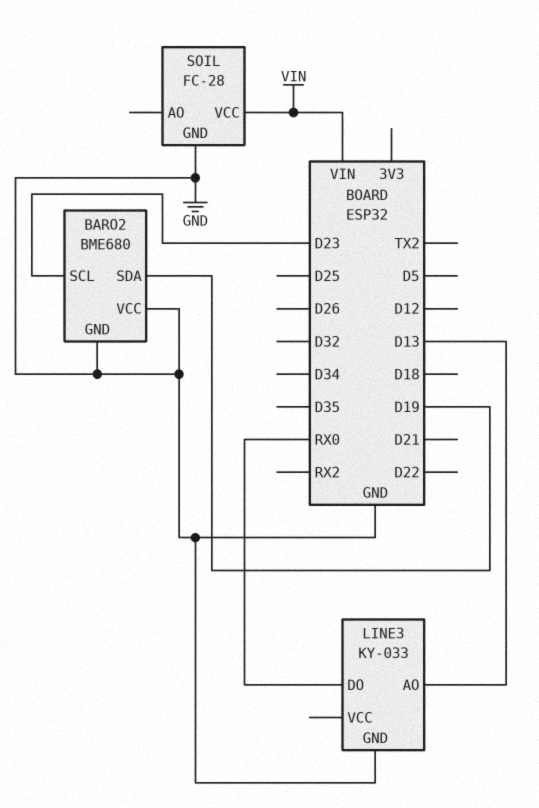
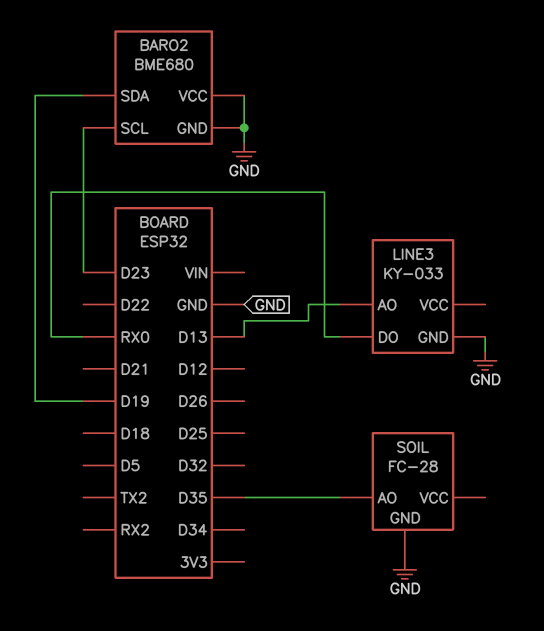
SOIL pin AO: none -> D35
SOIL pin VCC: VIN -> none

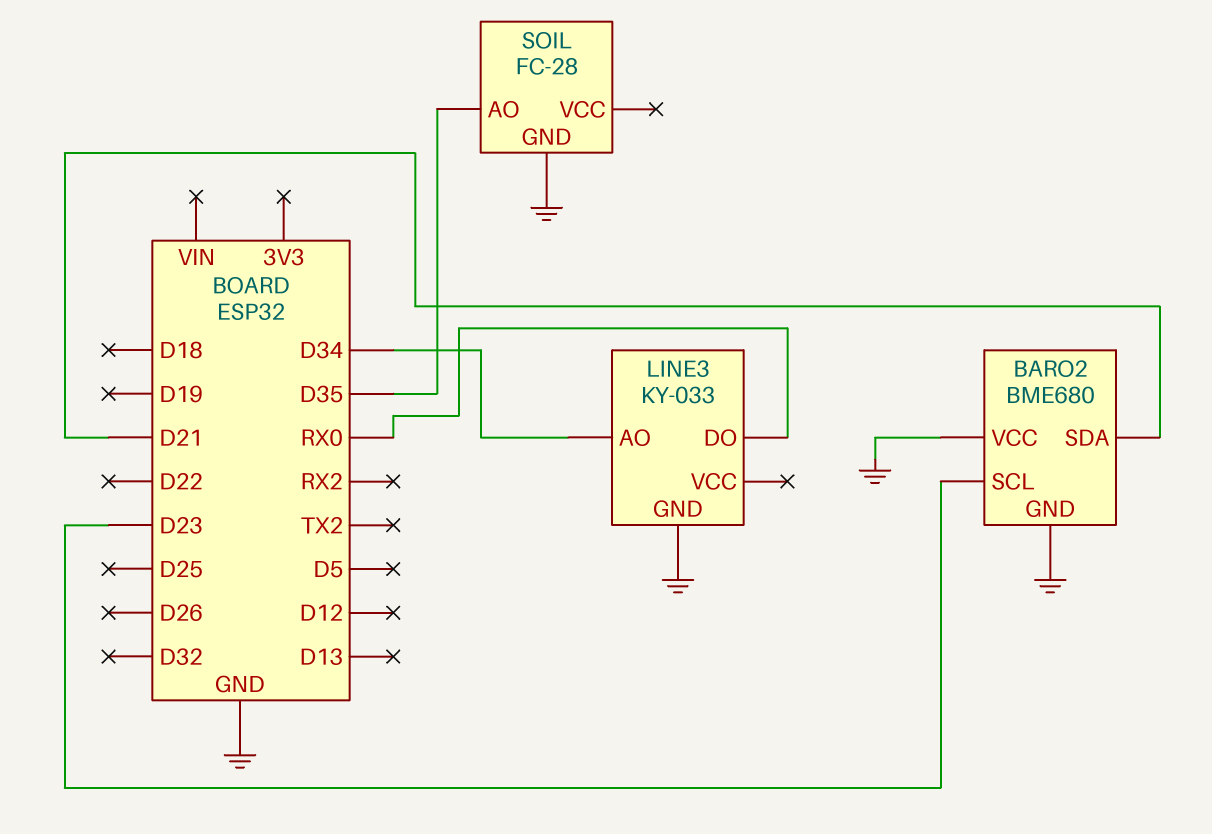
BARO2 pin SDA: D19 -> D21
LINE3 pin AO: D13 -> D34

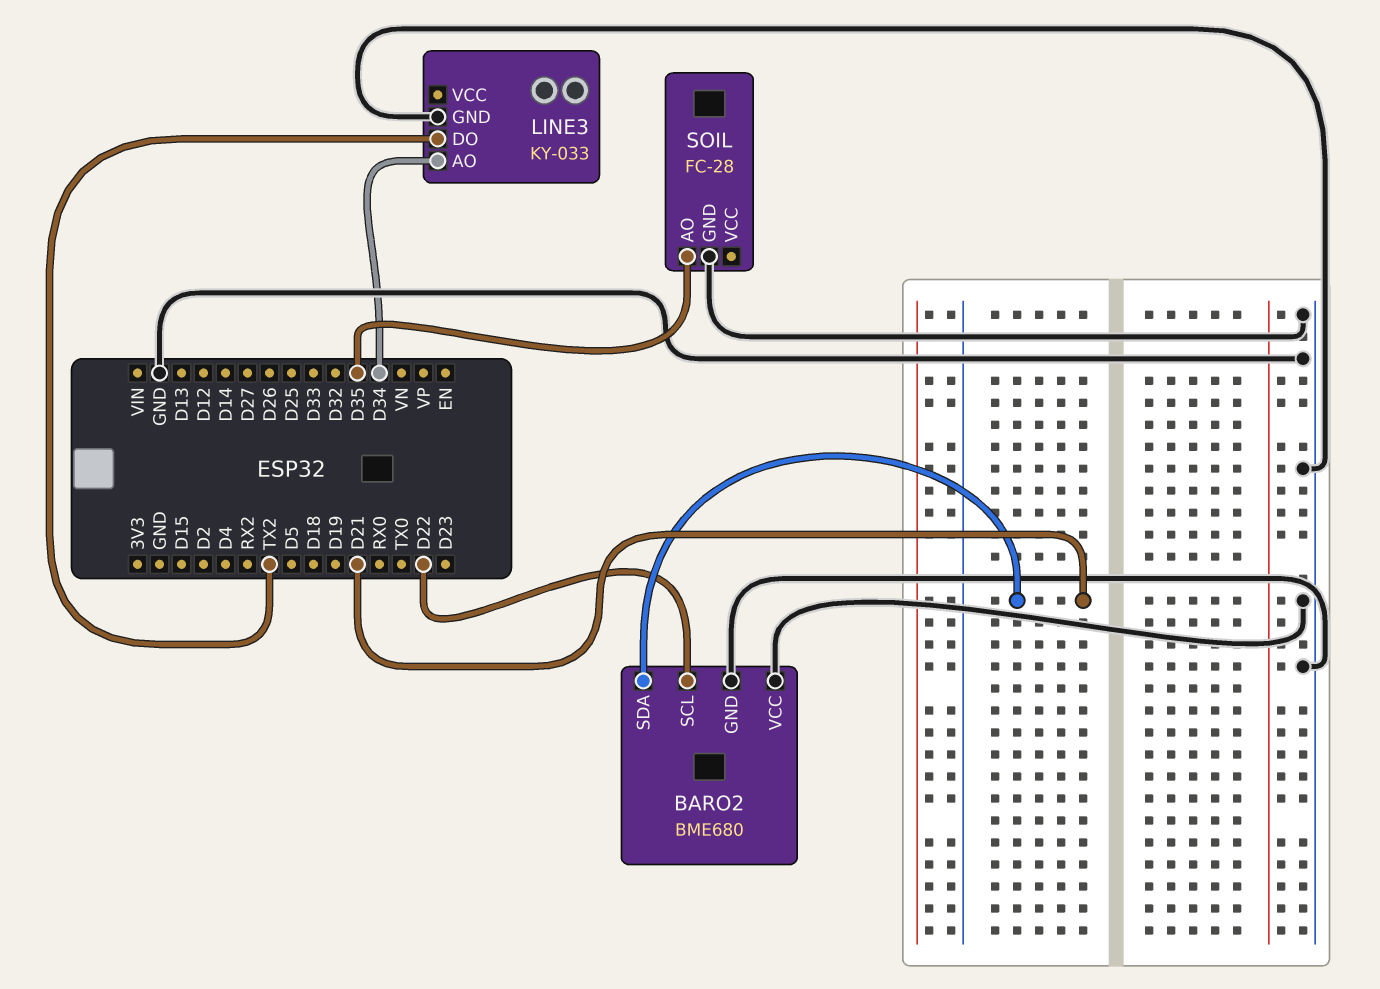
BARO2 pin SCL: D23 -> D22
LINE3 pin DO: RX0 -> TX2

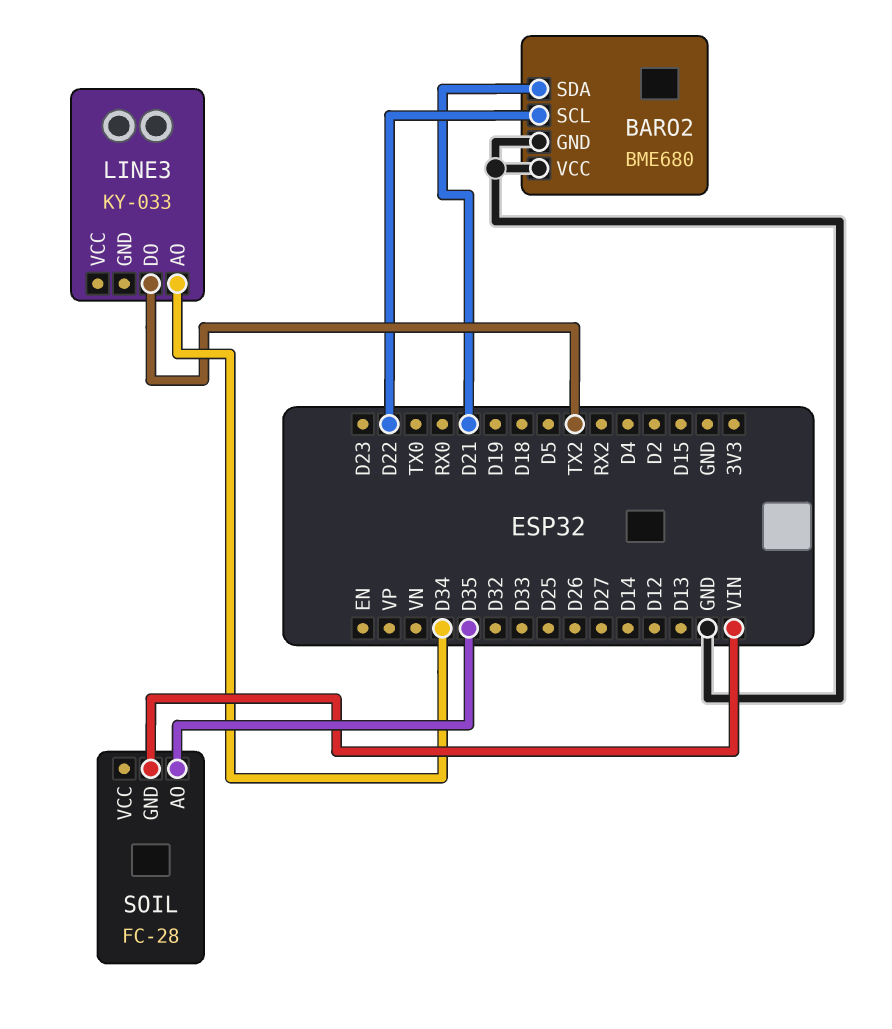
LINE3 pin GND: GND -> none
SOIL pin GND: GND -> VIN

